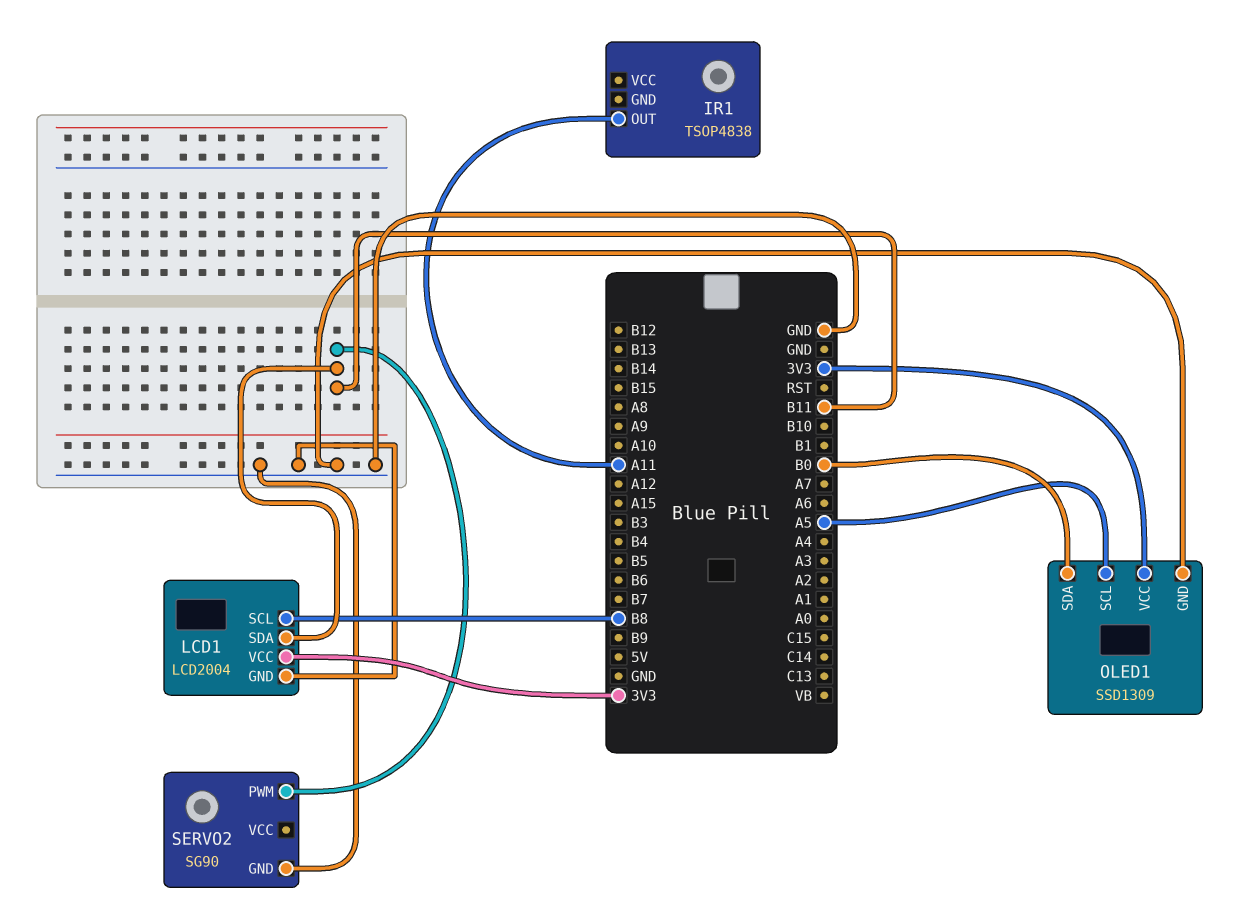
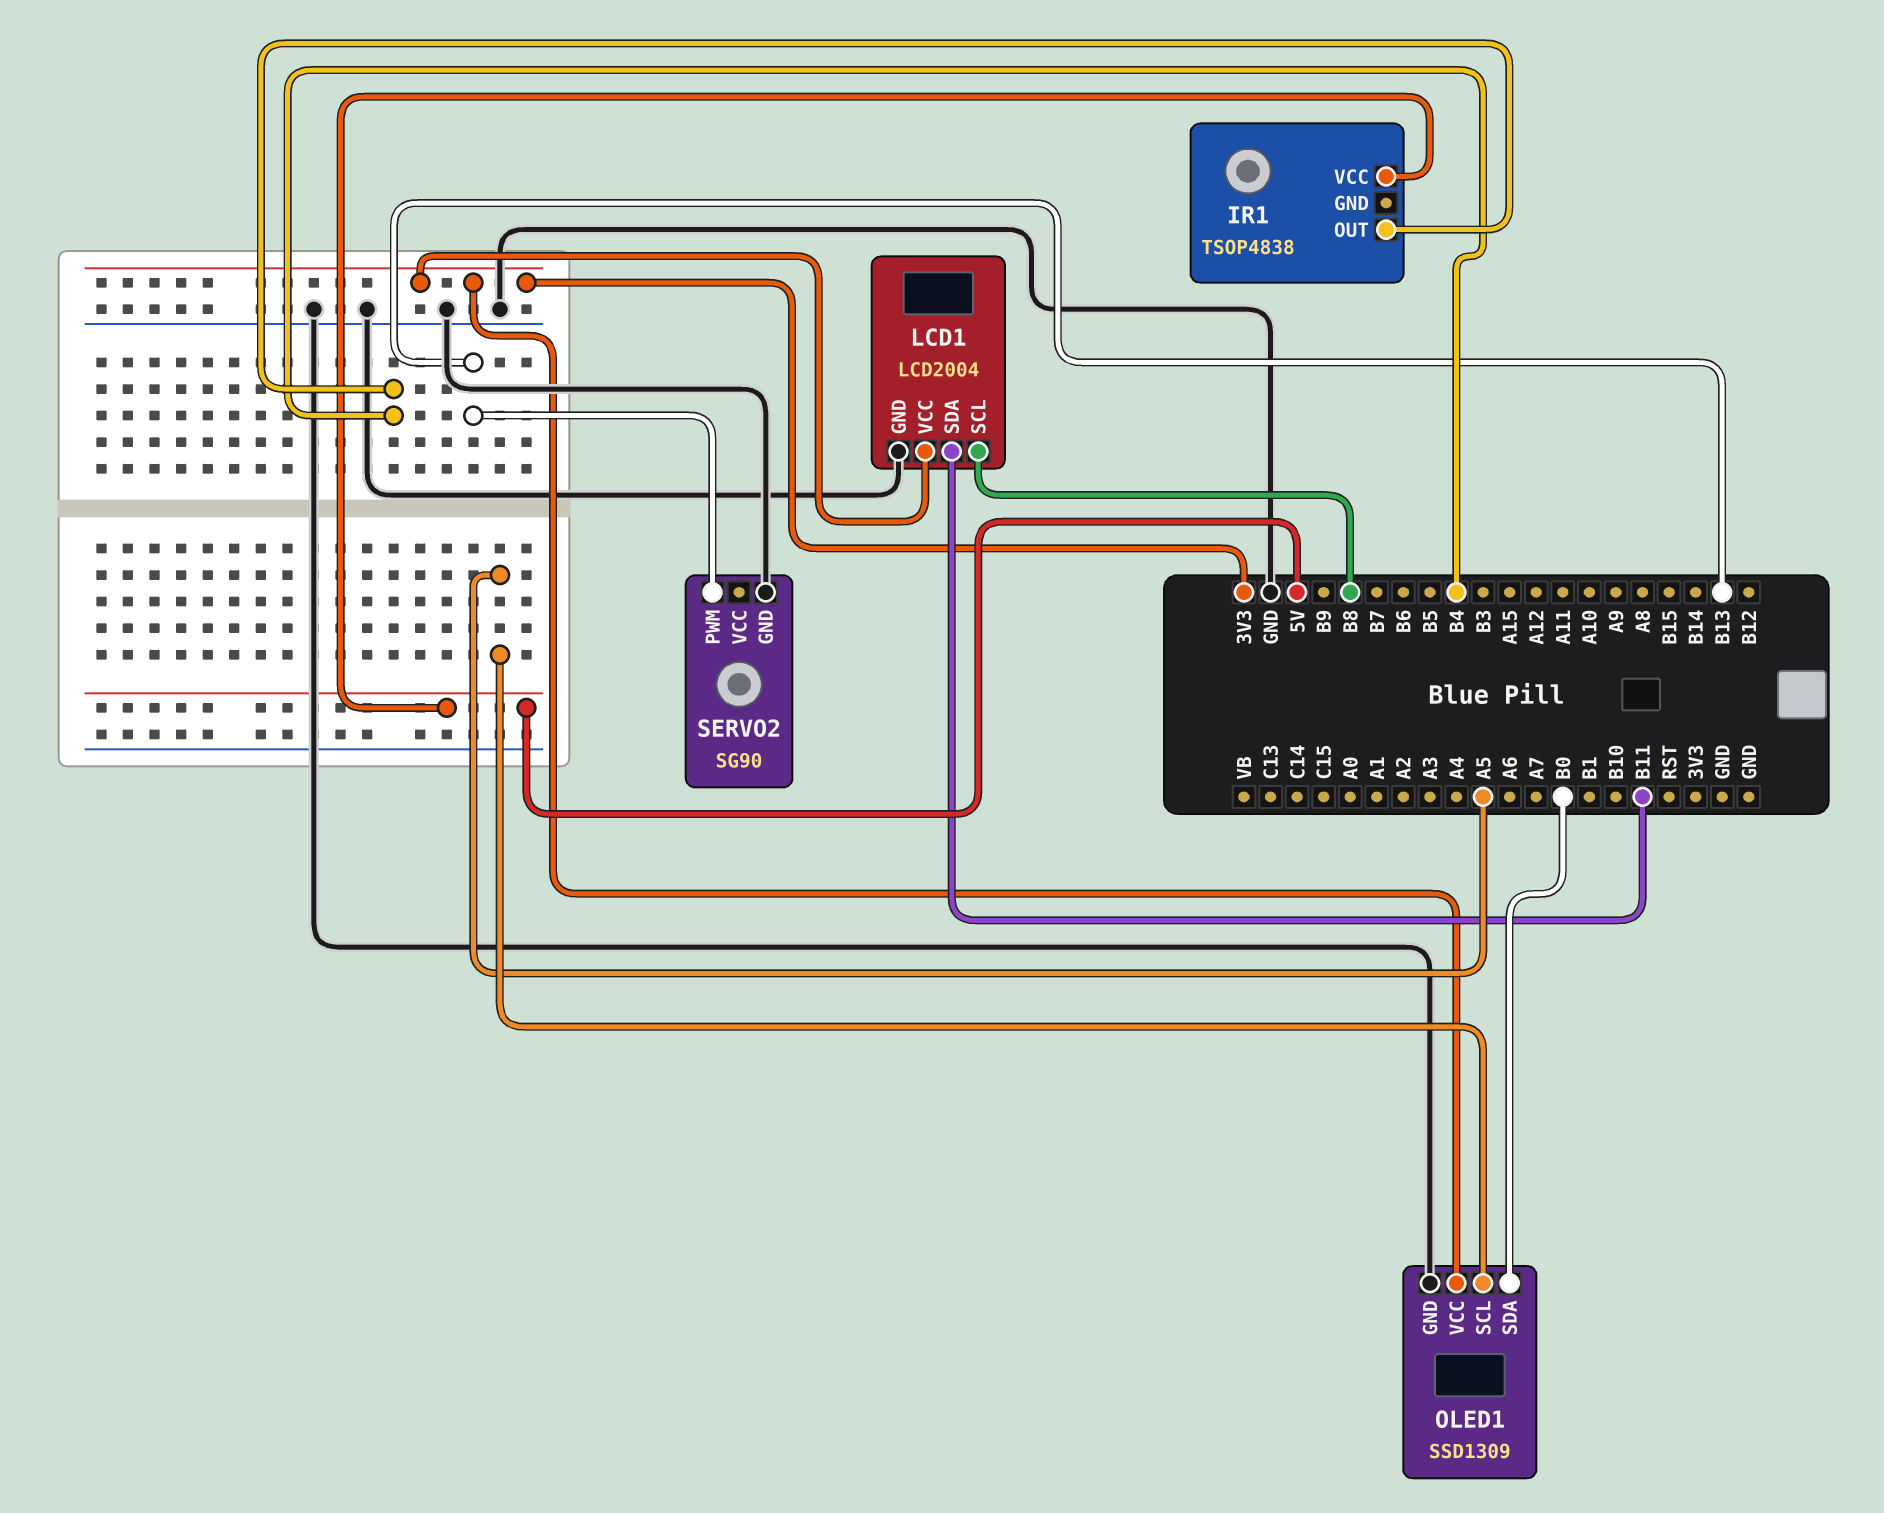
IR1 pin OUT: A11 -> B4
IR1 pin VCC: none -> 5V
SERVO2 pin PWM: B11 -> B13

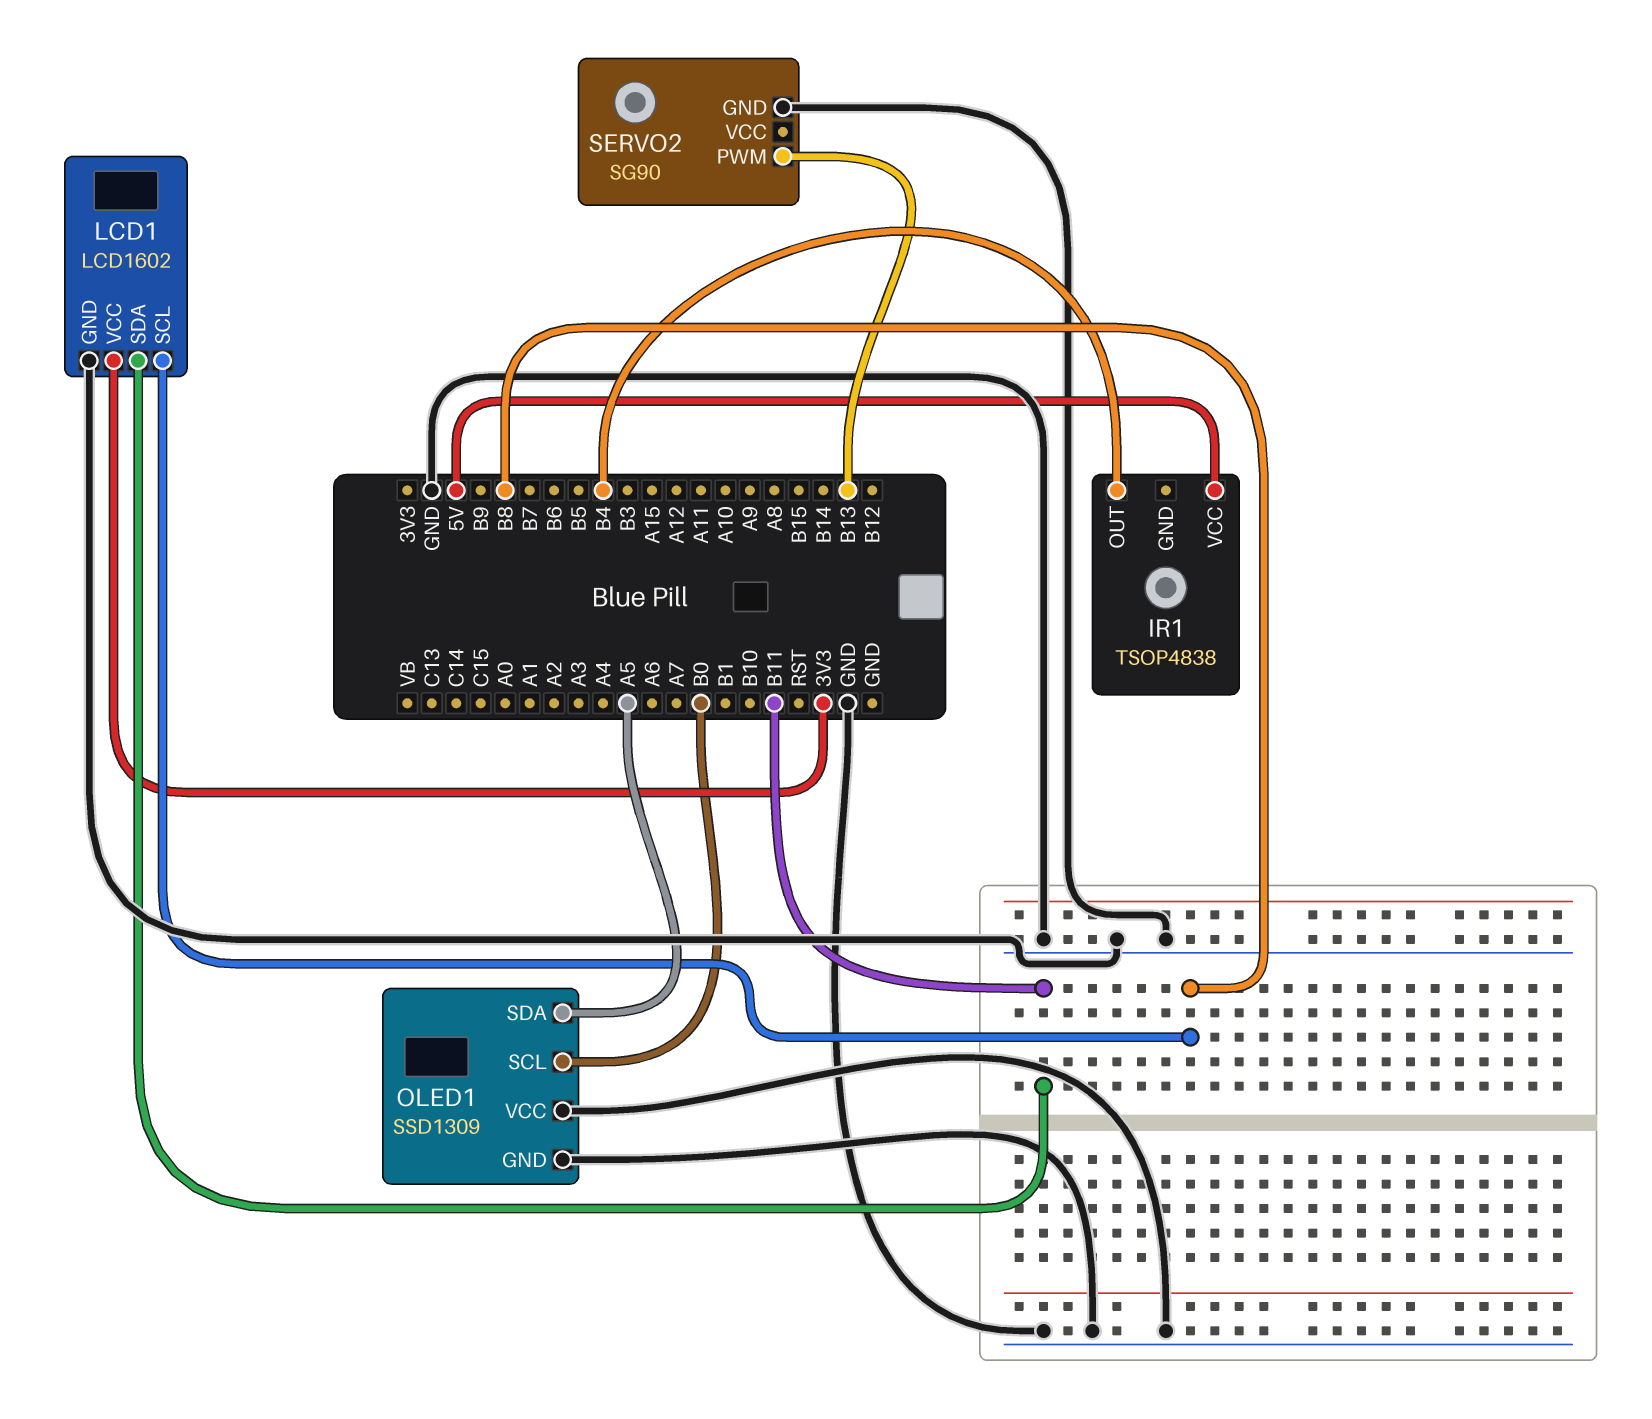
LCD1: LCD2004 -> LCD1602
OLED1 pin SCL: A5 -> B0
OLED1 pin SDA: B0 -> A5
OLED1 pin VCC: 3V3 -> GND

